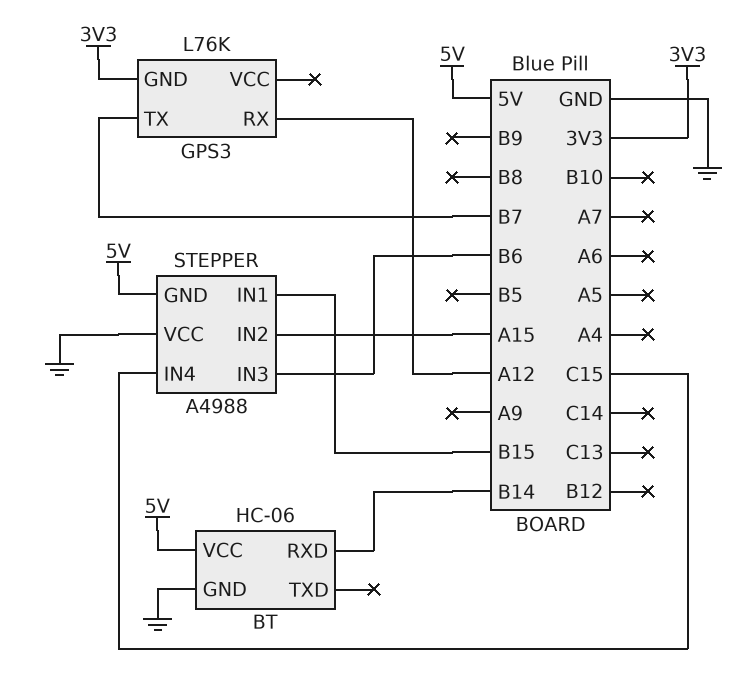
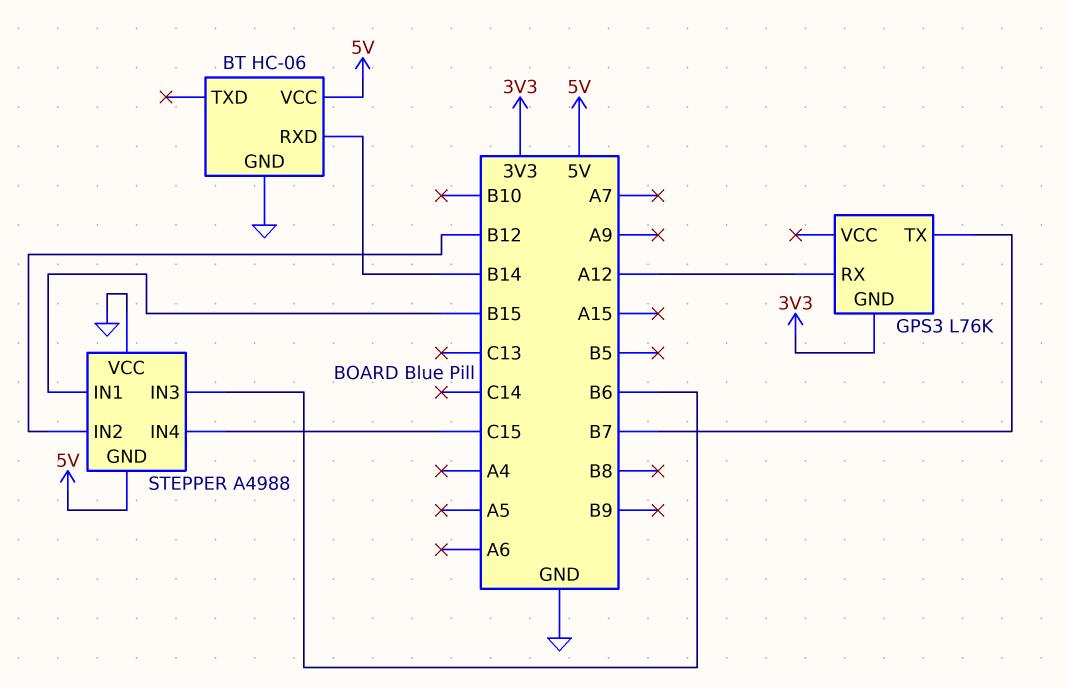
STEPPER pin IN2: A15 -> B12

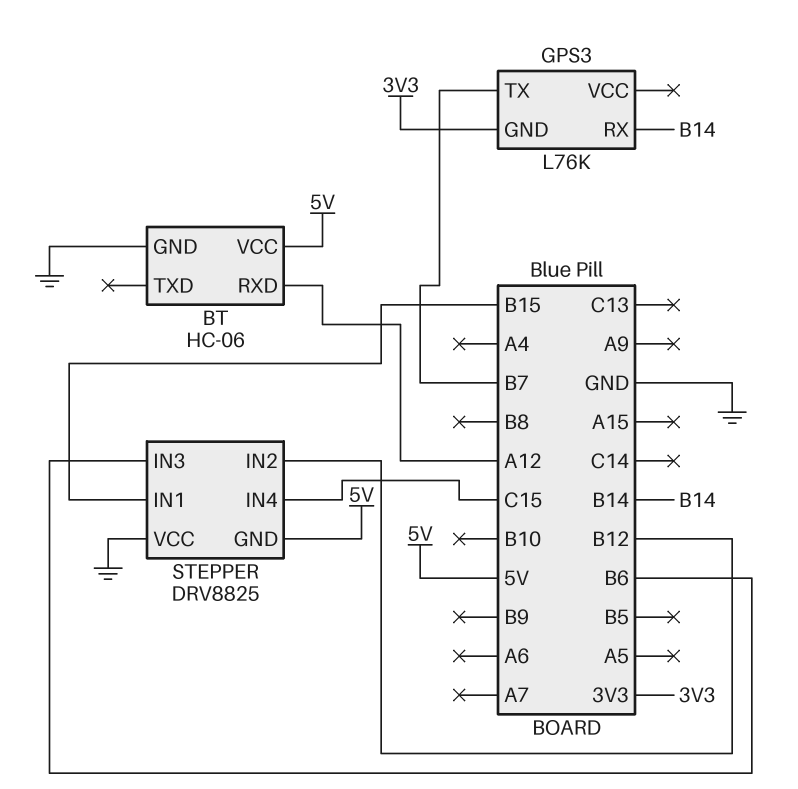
BT pin RXD: B14 -> A12
GPS3 pin RX: A12 -> B14
STEPPER: A4988 -> DRV8825

